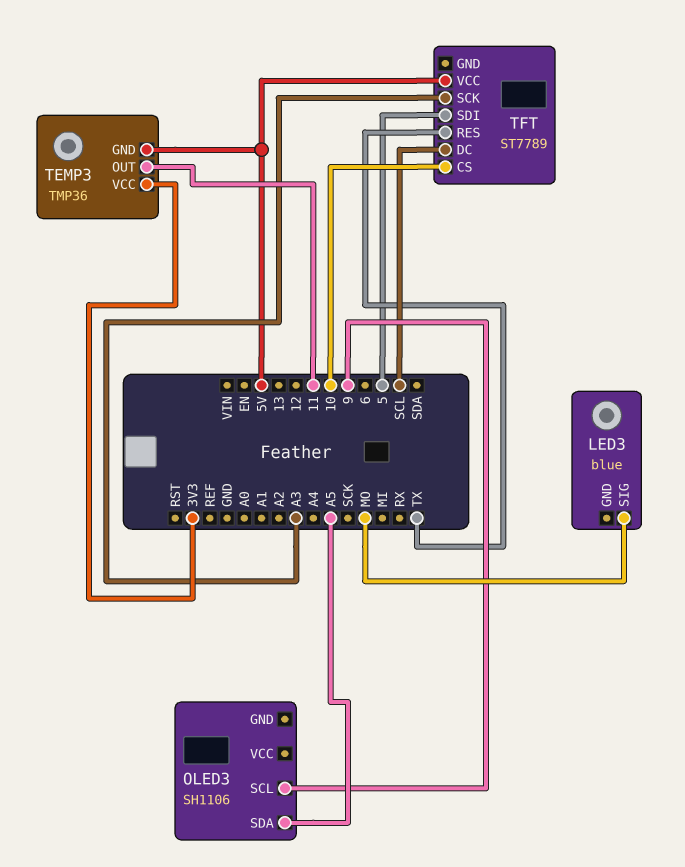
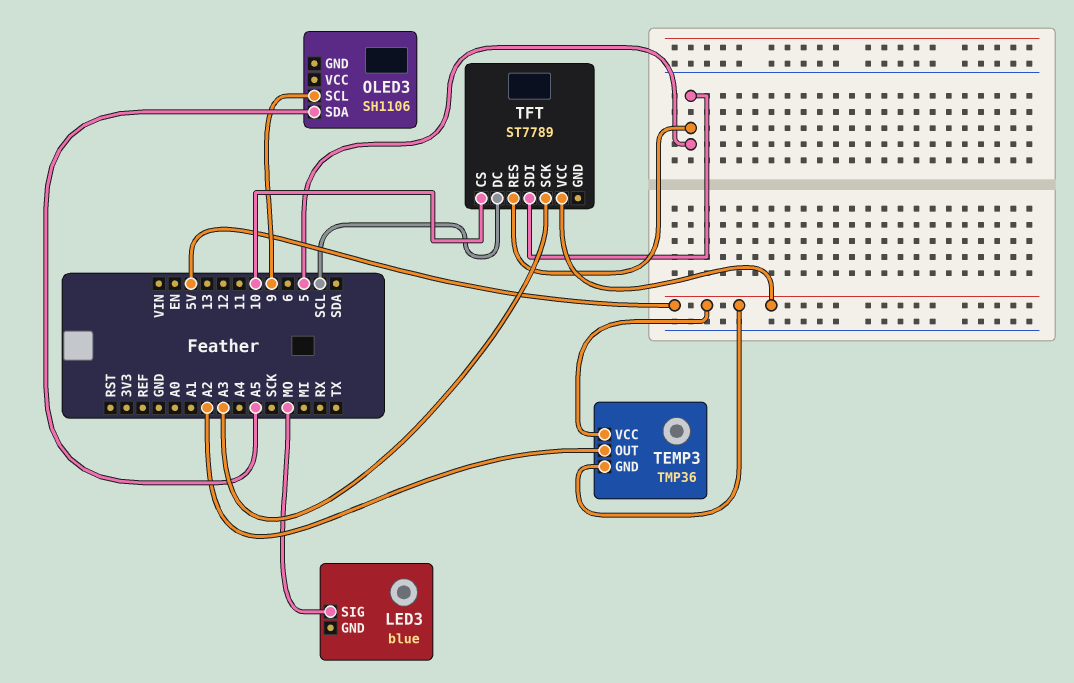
TEMP3 pin OUT: 11 -> A2
TEMP3 pin VCC: 3V3 -> 5V
TFT pin RES: TX -> 5

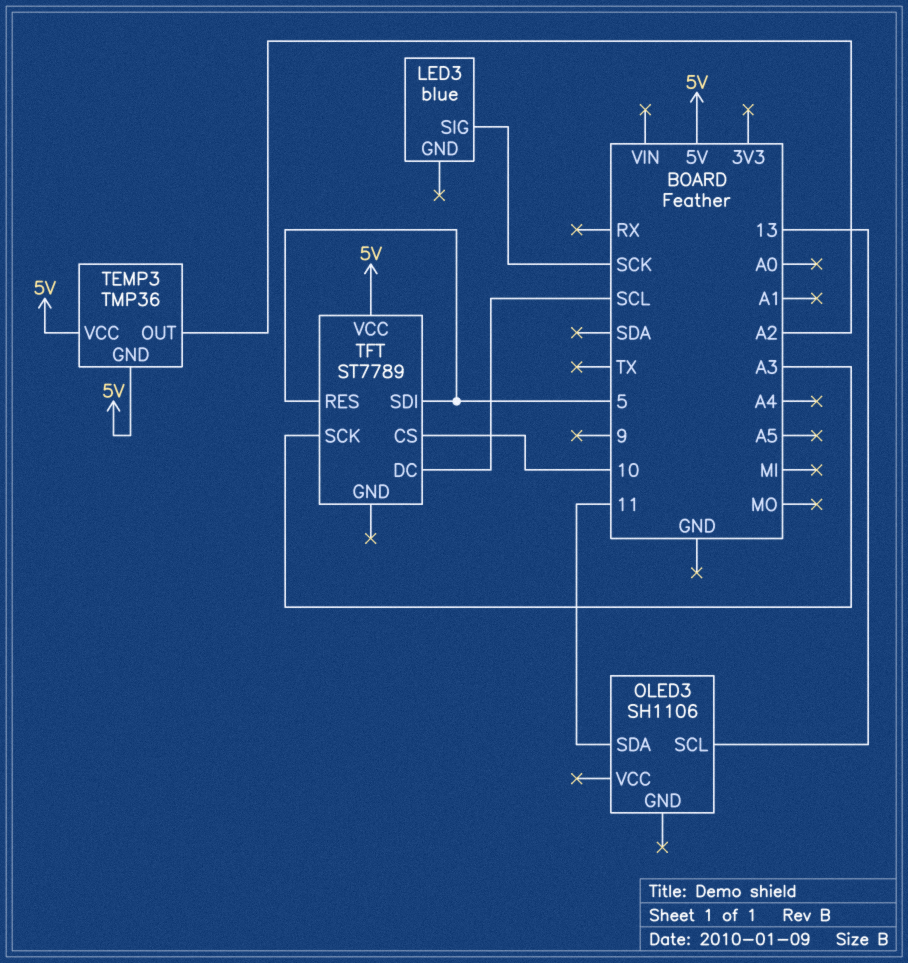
LED3 pin SIG: MO -> SCK
OLED3 pin SCL: 9 -> 13
OLED3 pin SDA: A5 -> 11

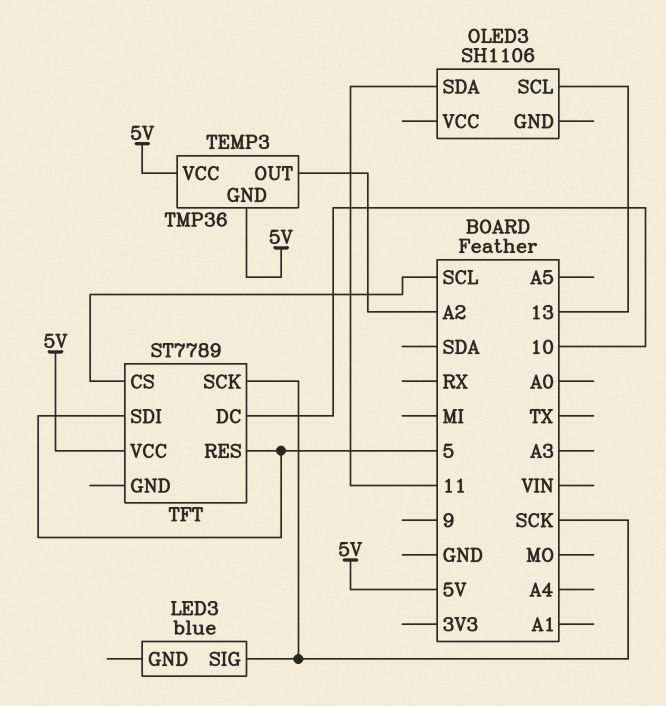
TFT pin CS: 10 -> SCL
TFT pin DC: SCL -> 10
TFT pin SCK: A3 -> SCK

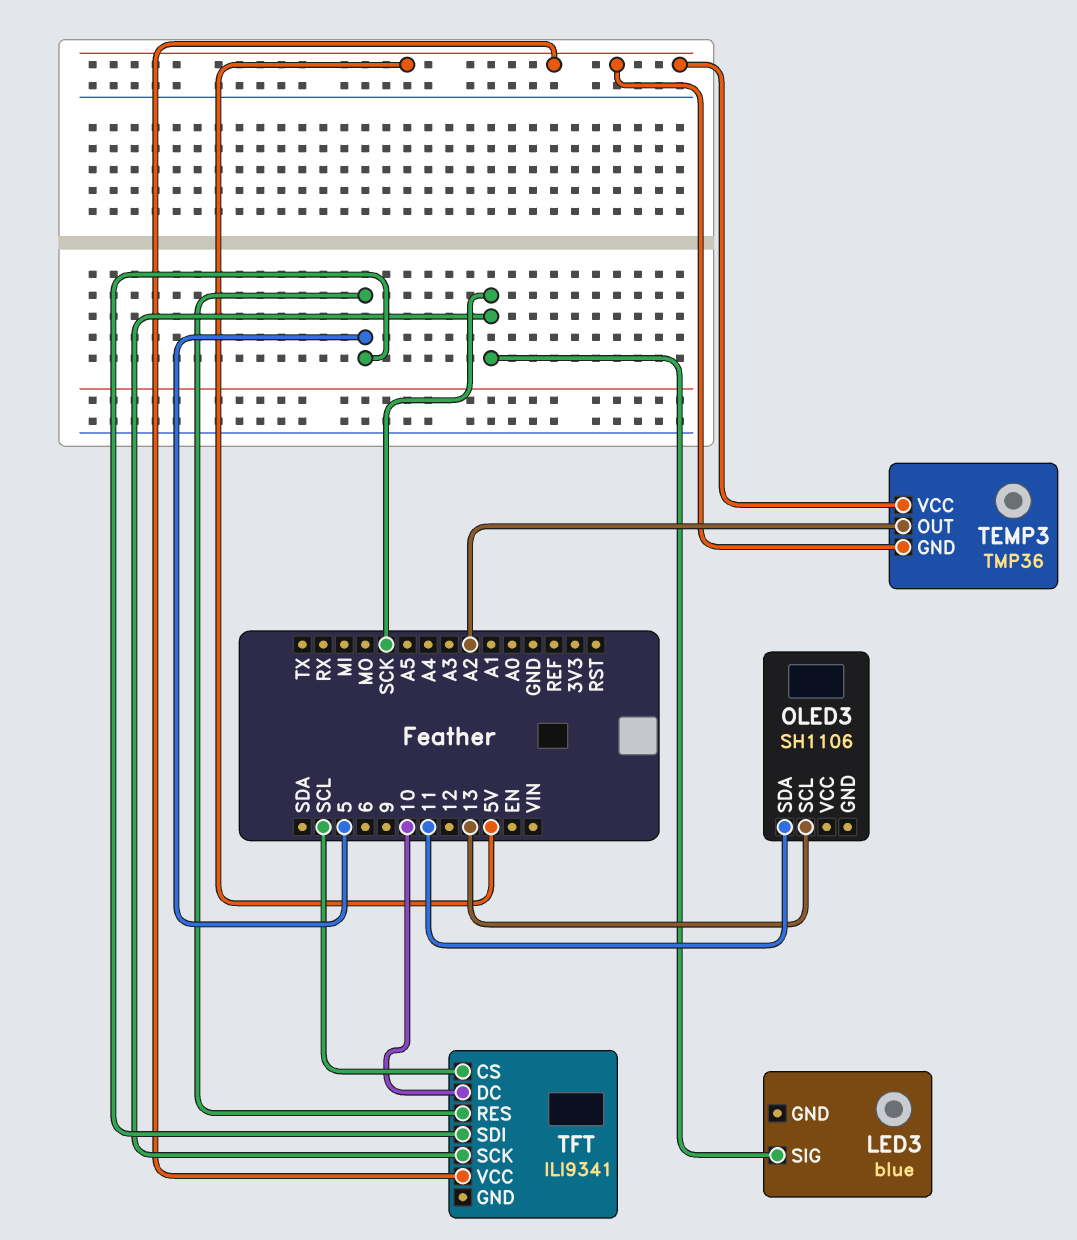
TFT: ST7789 -> ILI9341

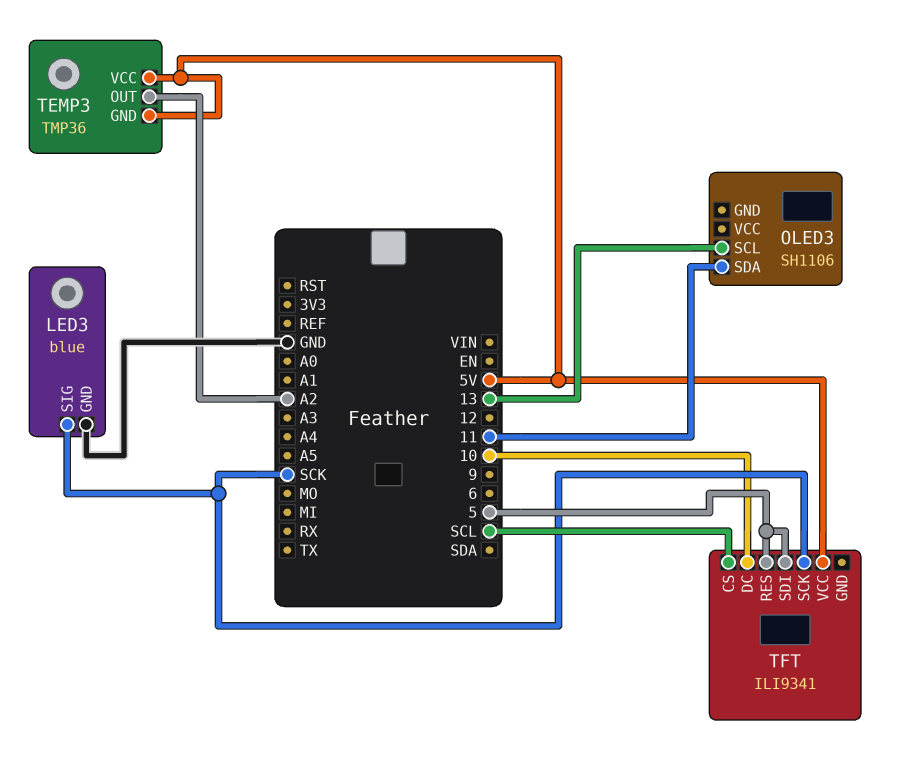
LED3 pin GND: none -> GND

